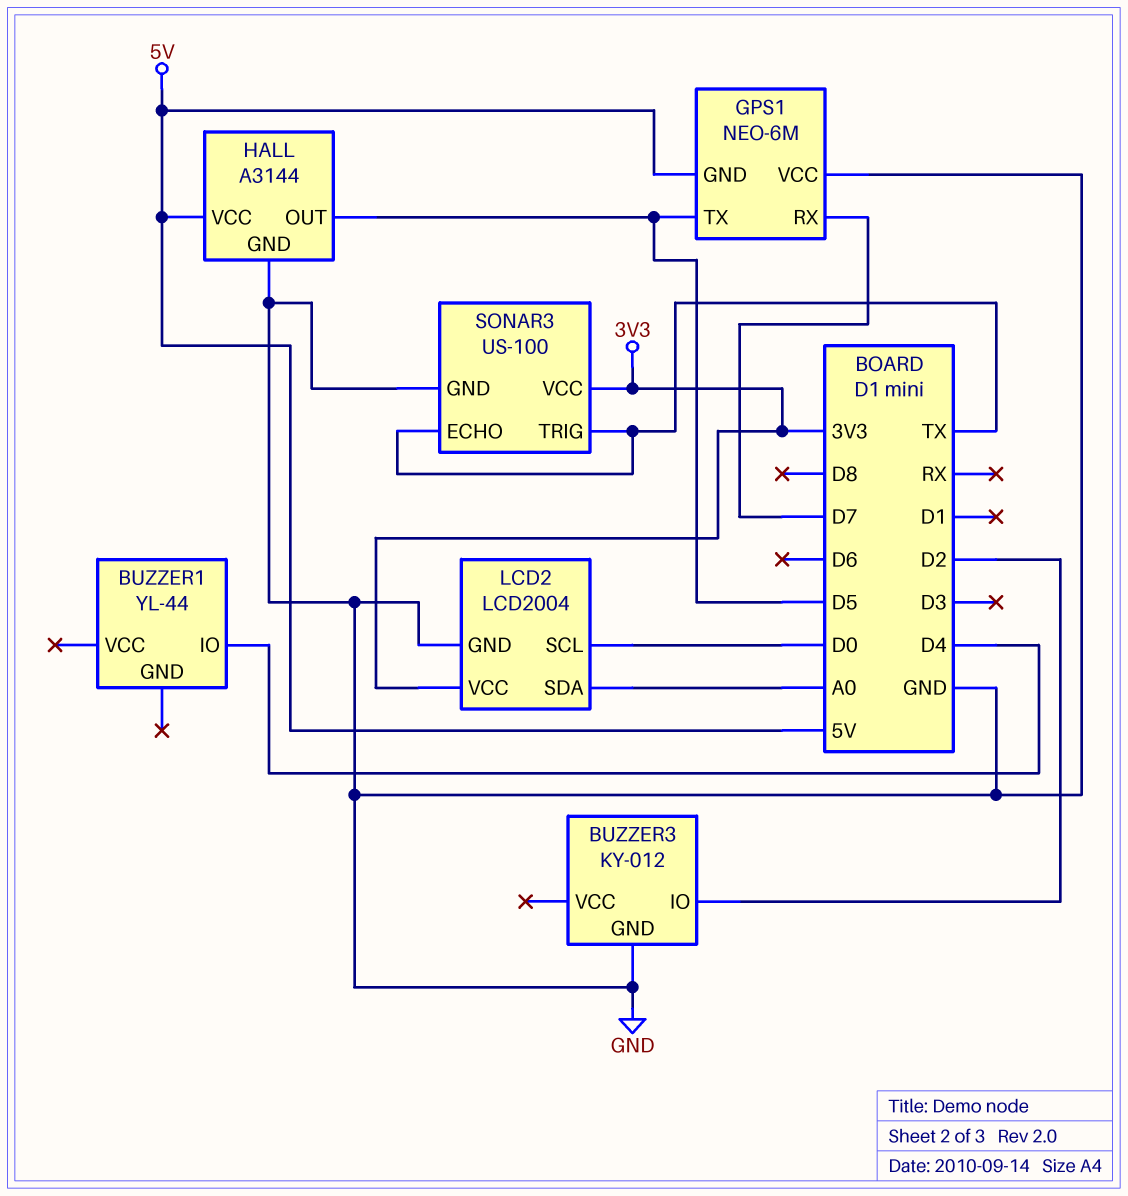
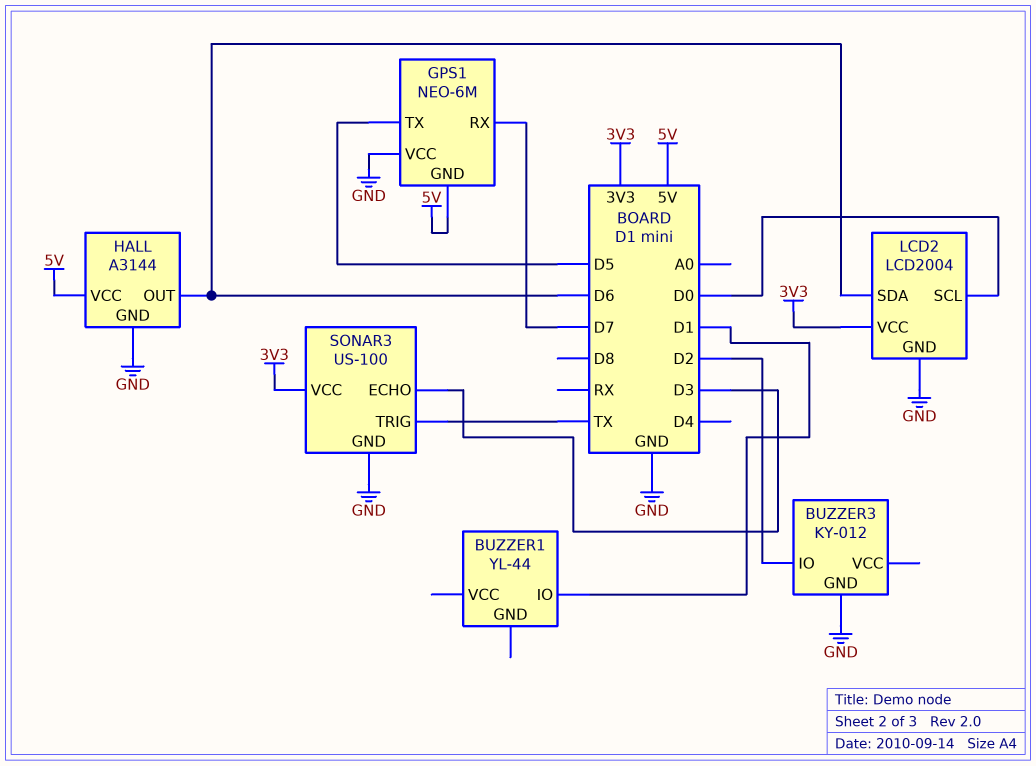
BUZZER1 pin IO: D4 -> D1
HALL pin OUT: D5 -> D6
LCD2 pin SDA: A0 -> D6
SONAR3 pin ECHO: TX -> D3

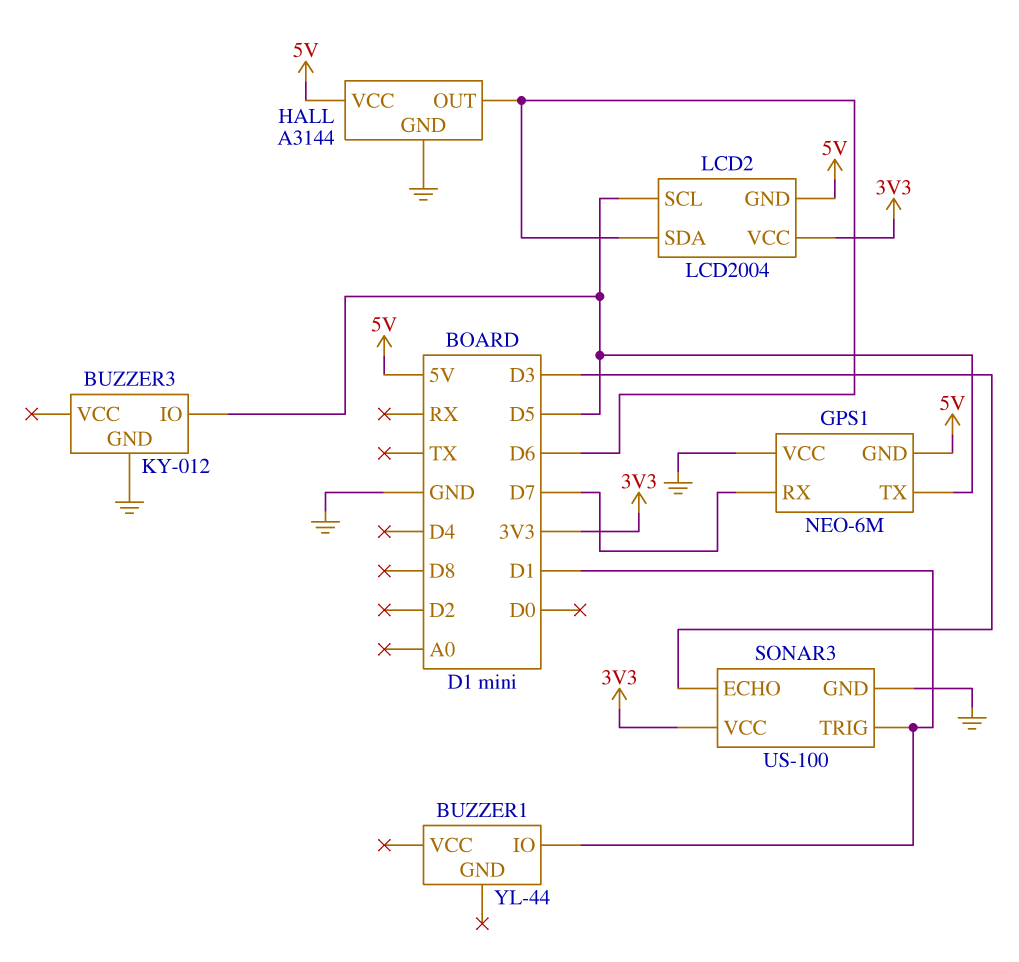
BUZZER3 pin IO: D2 -> D5
LCD2 pin GND: GND -> 5V
LCD2 pin SCL: D0 -> D5
SONAR3 pin TRIG: TX -> D1

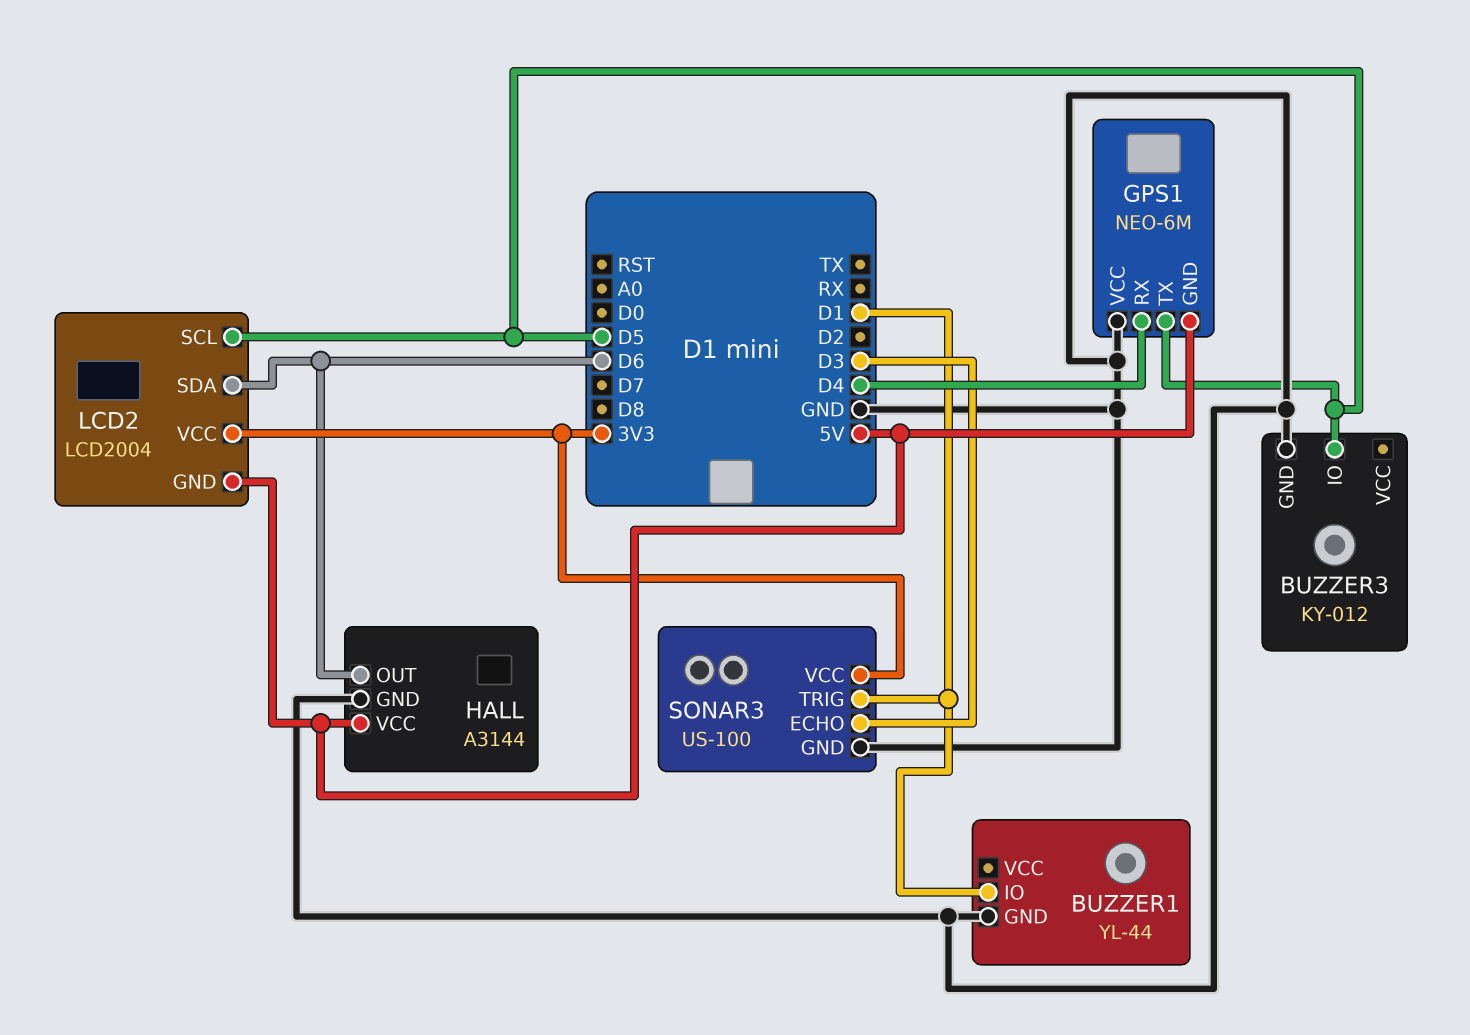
BUZZER1 pin GND: none -> GND
GPS1 pin RX: D7 -> D4

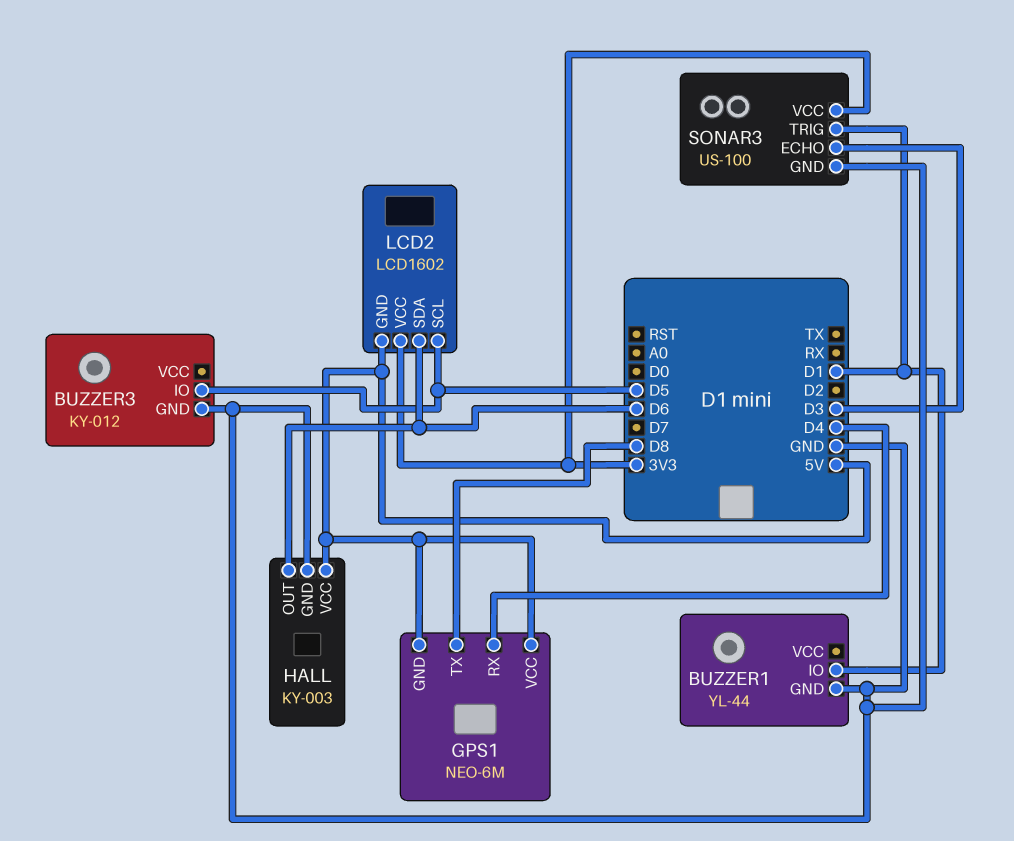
GPS1 pin TX: D5 -> D8
GPS1 pin VCC: GND -> 5V
HALL: A3144 -> KY-003
LCD2: LCD2004 -> LCD1602

